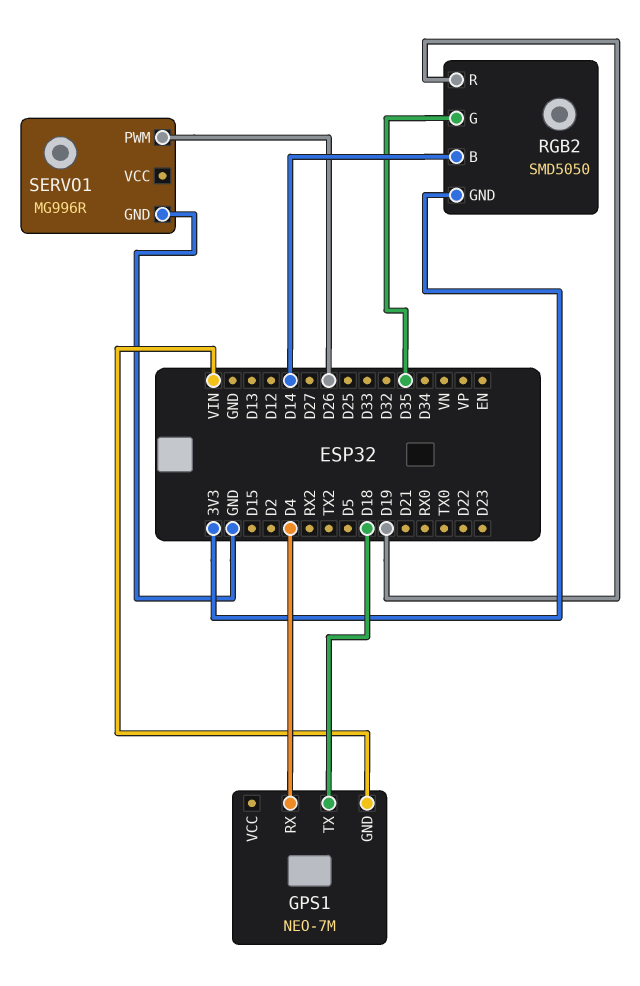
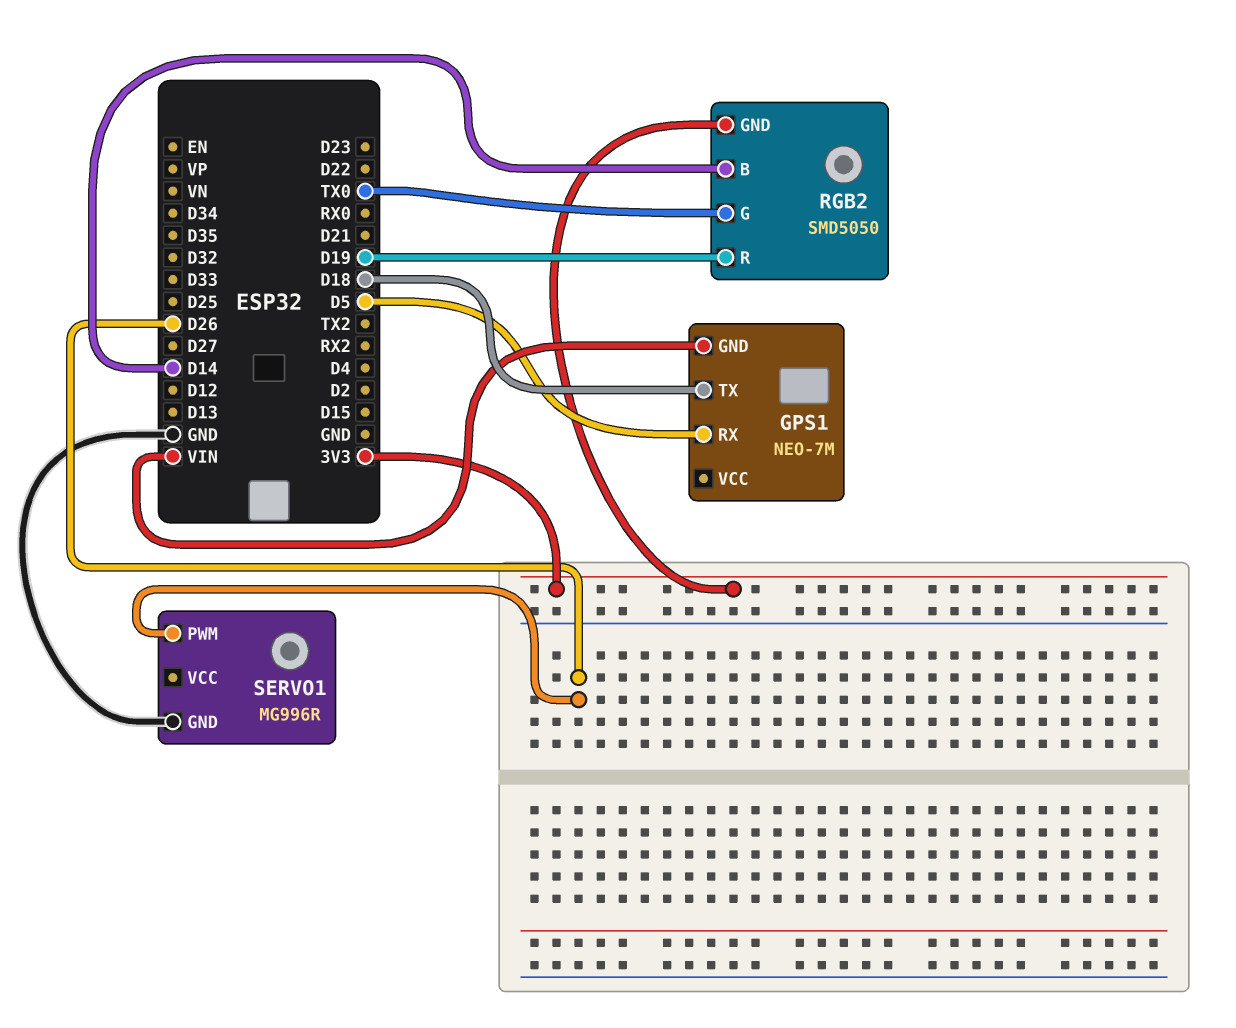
GPS1 pin RX: D4 -> D5
RGB2 pin G: D35 -> TX0

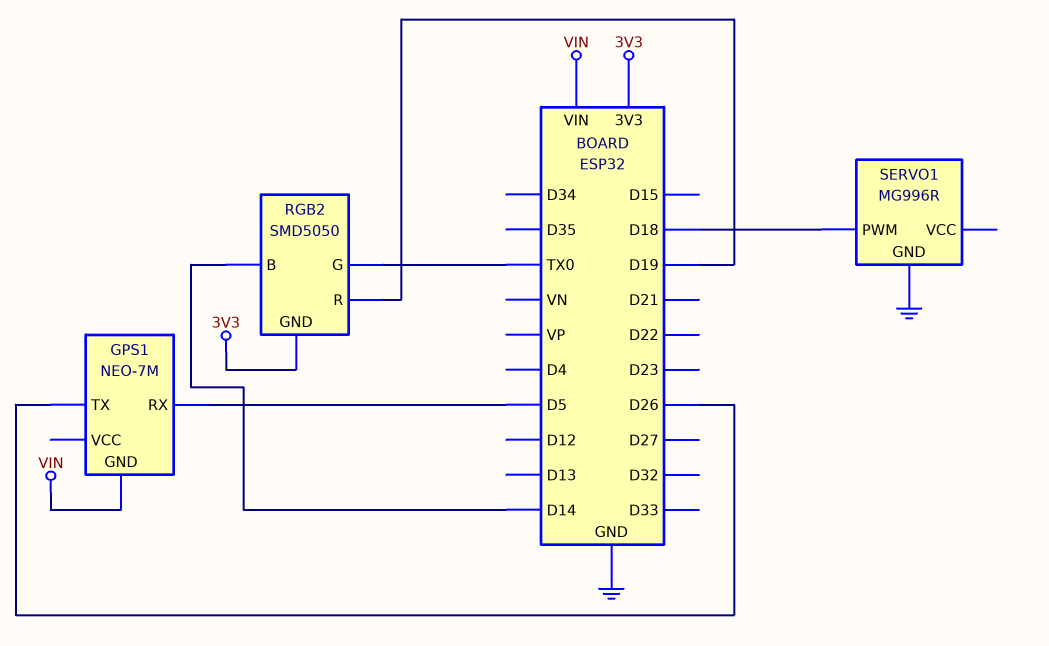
GPS1 pin TX: D18 -> D26
SERVO1 pin PWM: D26 -> D18

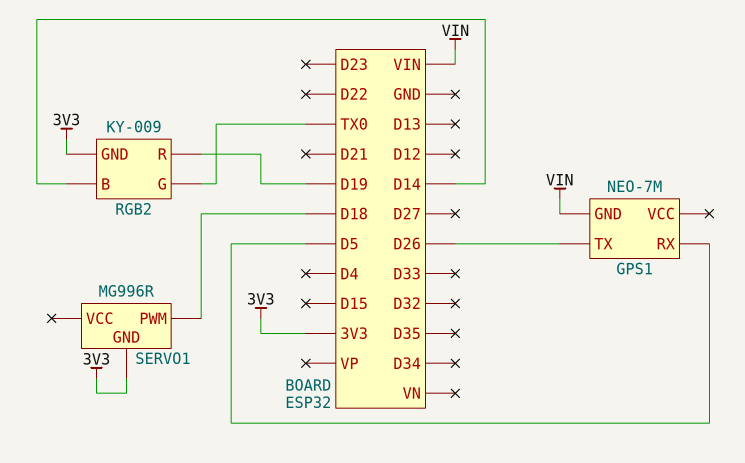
RGB2: SMD5050 -> KY-009
SERVO1 pin GND: GND -> 3V3

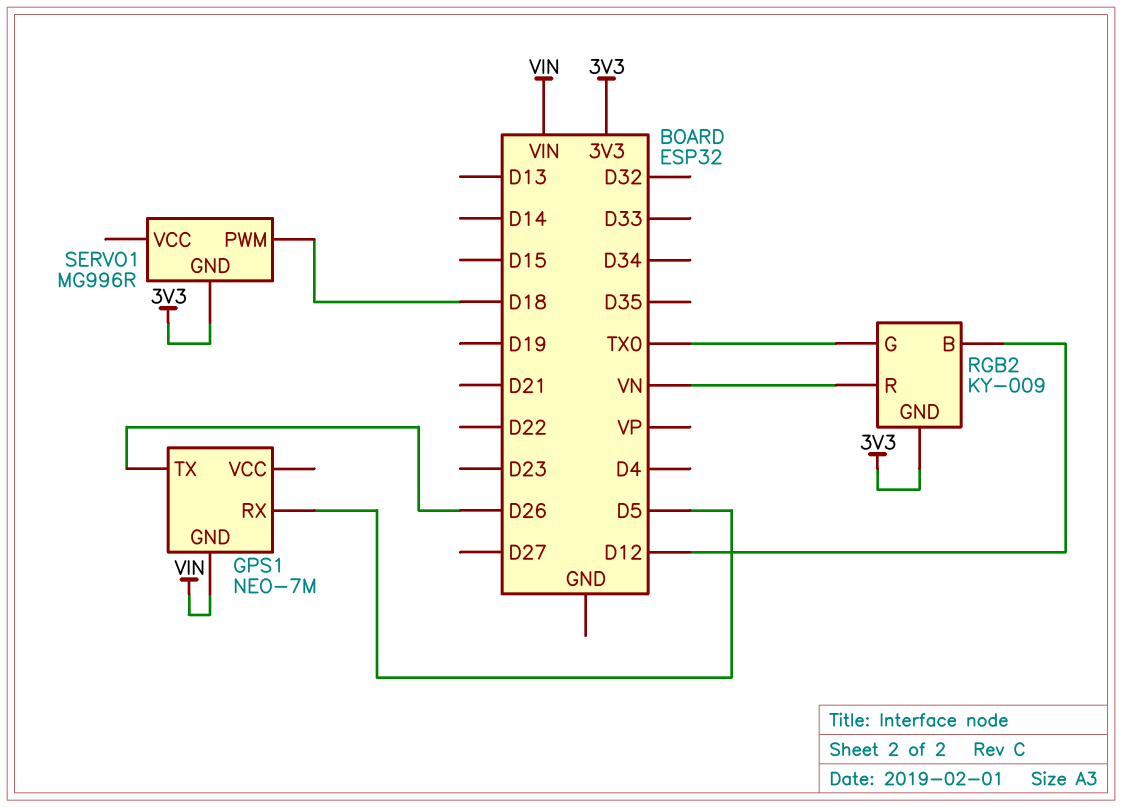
RGB2 pin B: D14 -> D12
RGB2 pin R: D19 -> VN

